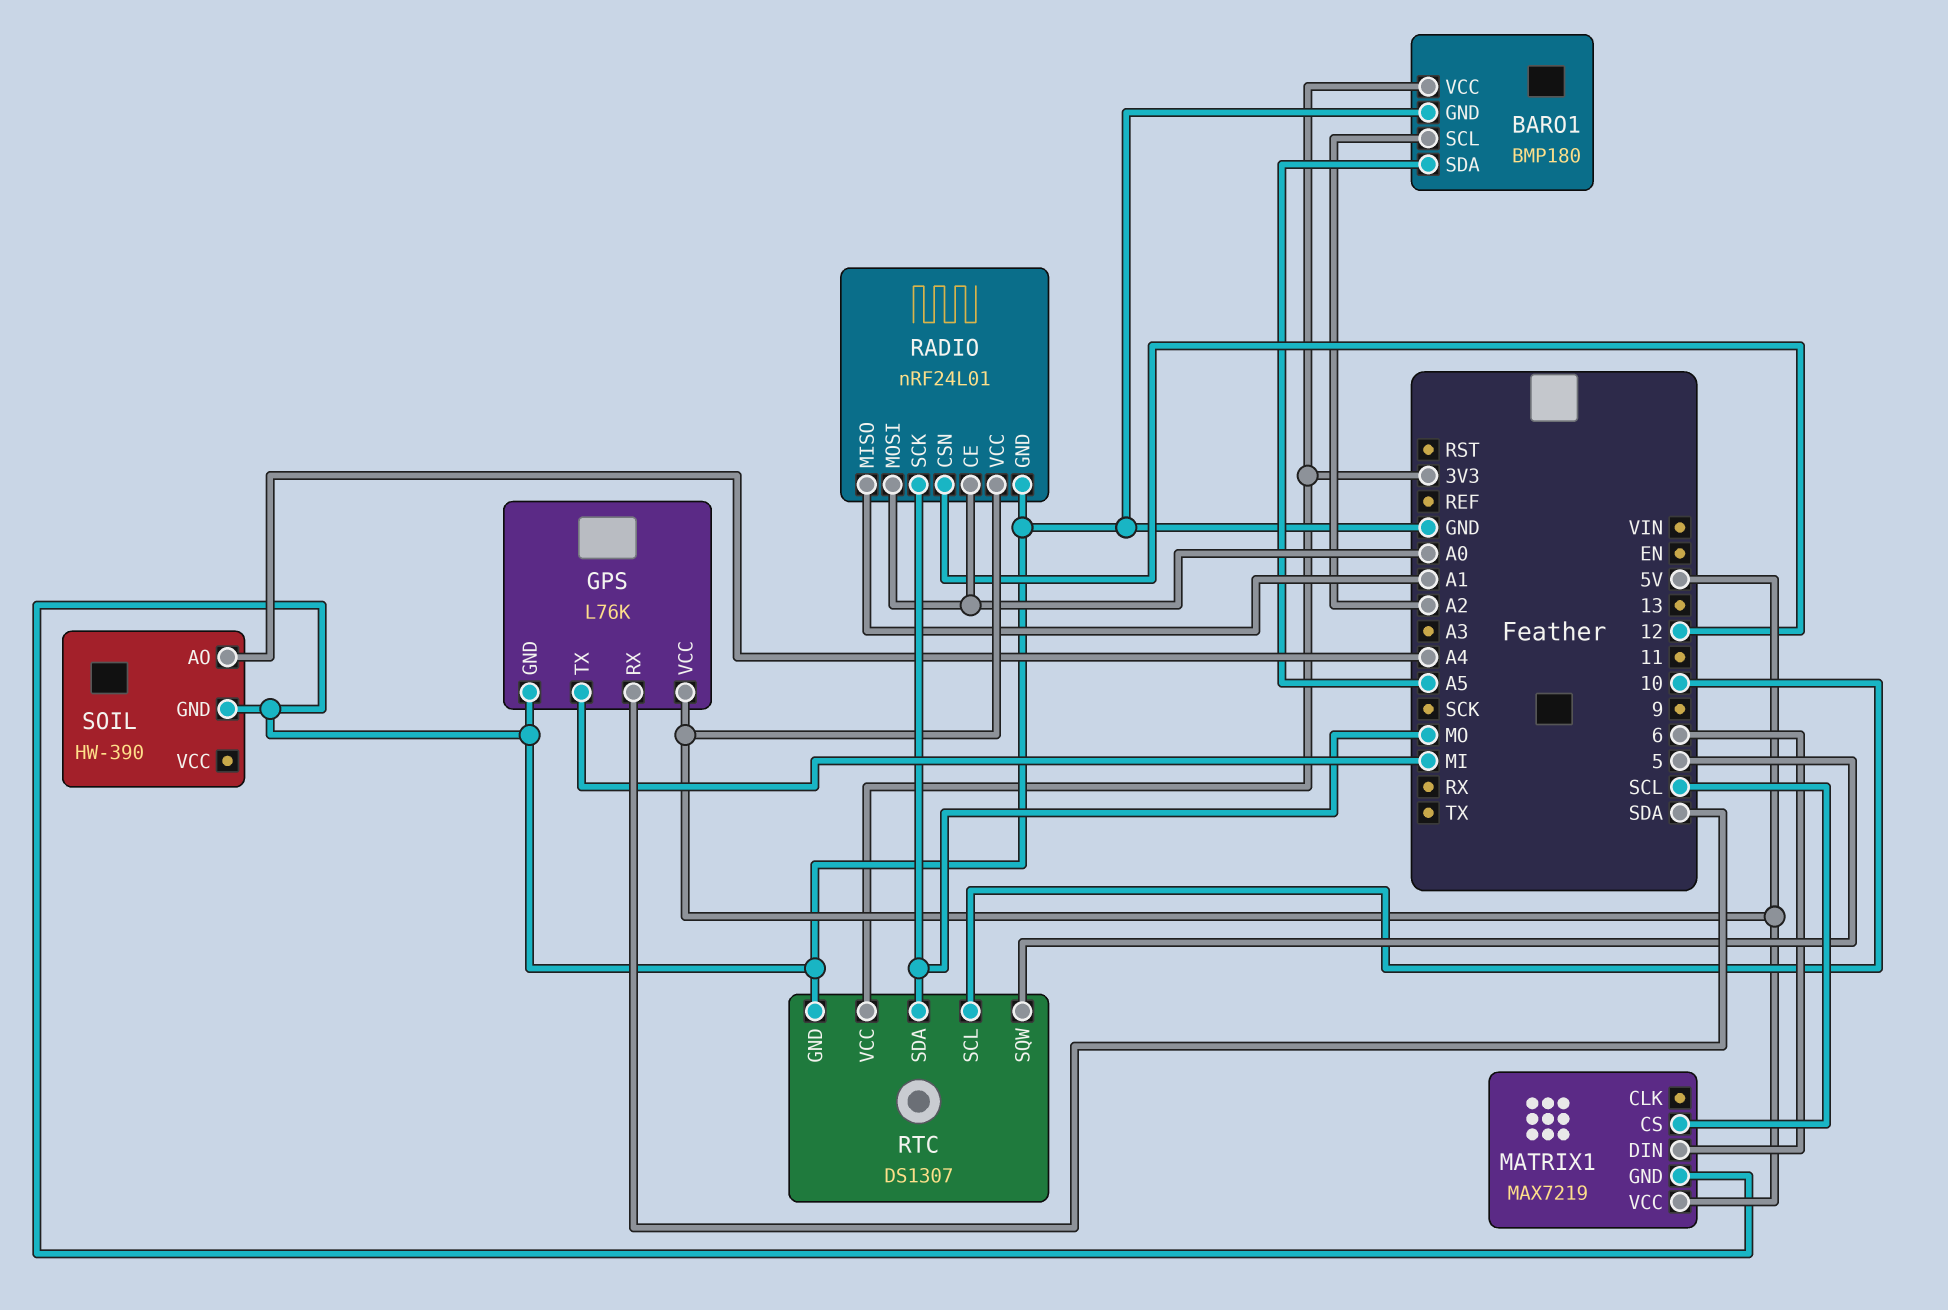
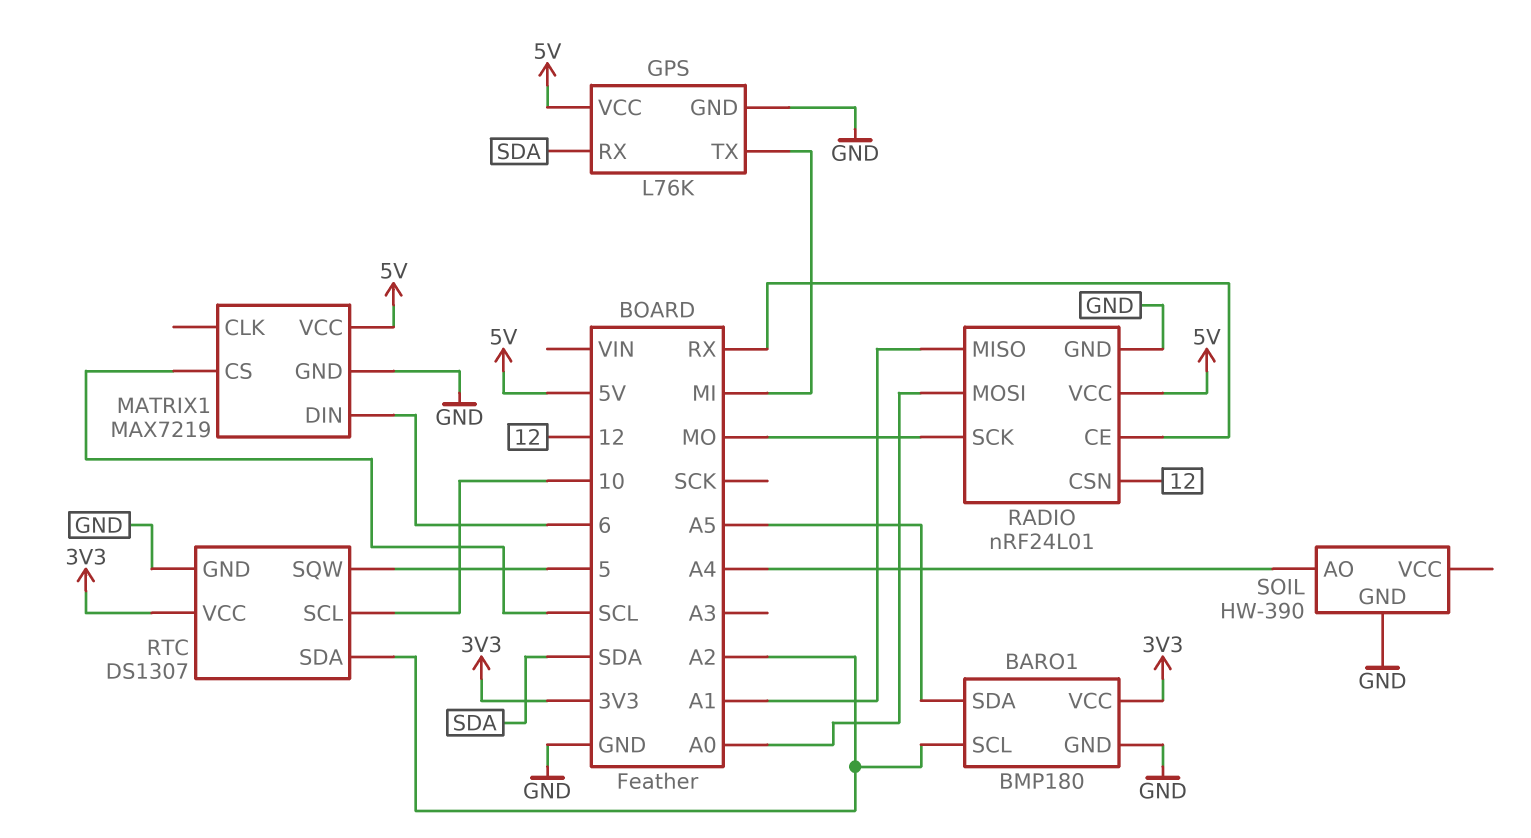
RADIO pin CE: A0 -> RX
RTC pin SDA: MO -> A2

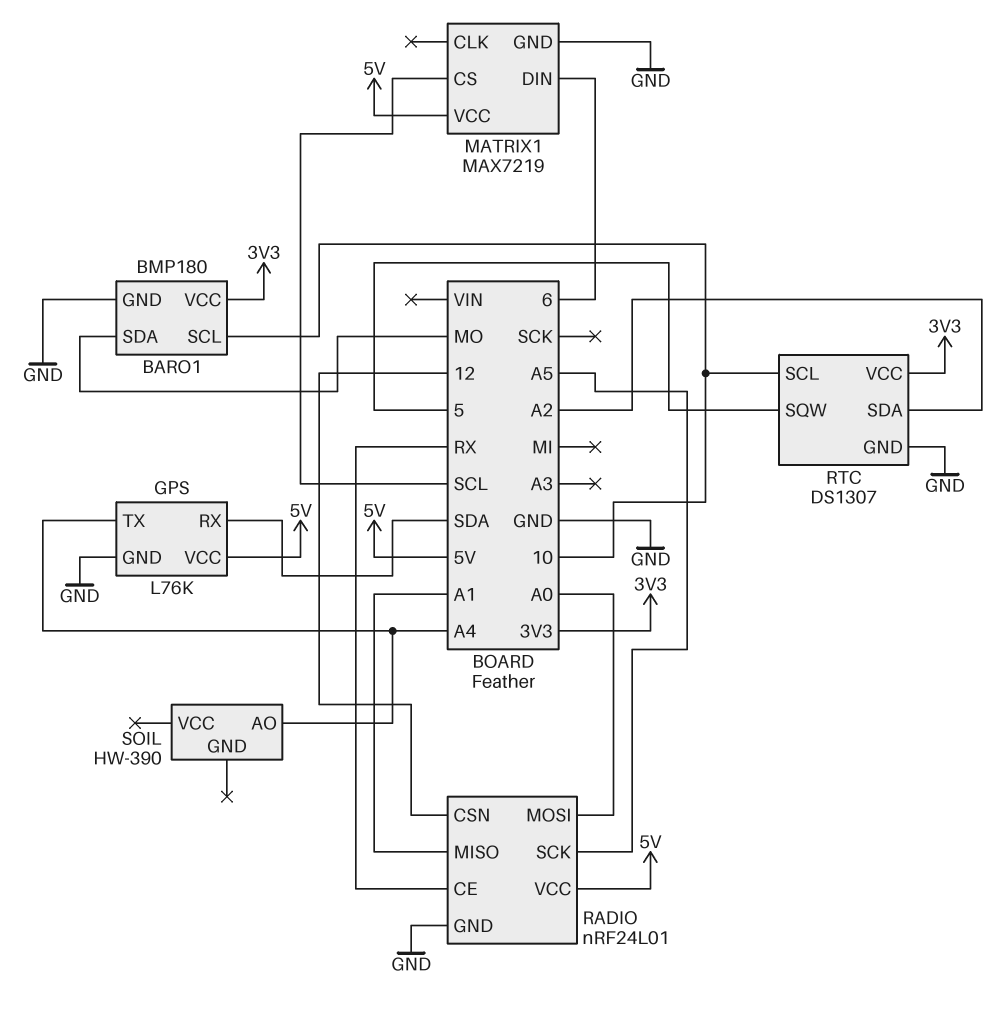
BARO1 pin SCL: A2 -> 10
BARO1 pin SDA: A5 -> MO
GPS pin TX: MI -> A4
RADIO pin SCK: MO -> A5
SOIL pin GND: GND -> none

